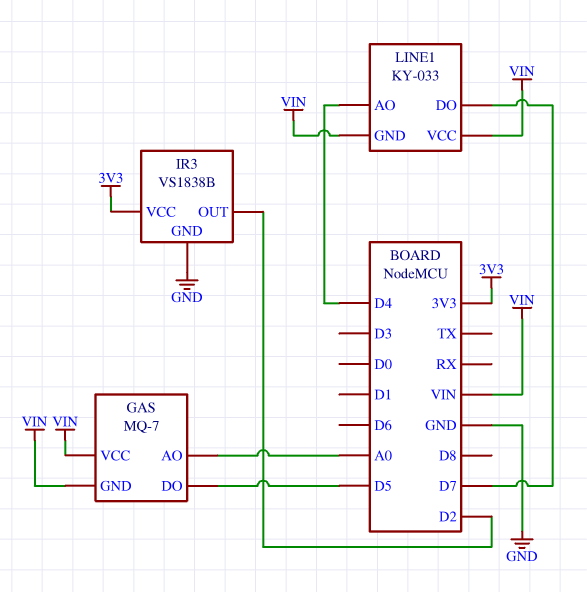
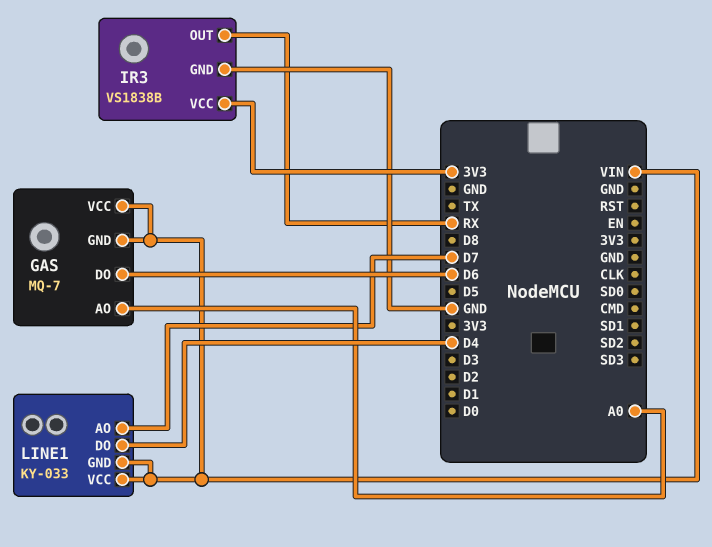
GAS pin DO: D5 -> D6
IR3 pin OUT: D2 -> RX
LINE1 pin AO: D4 -> D7
LINE1 pin DO: D7 -> D4

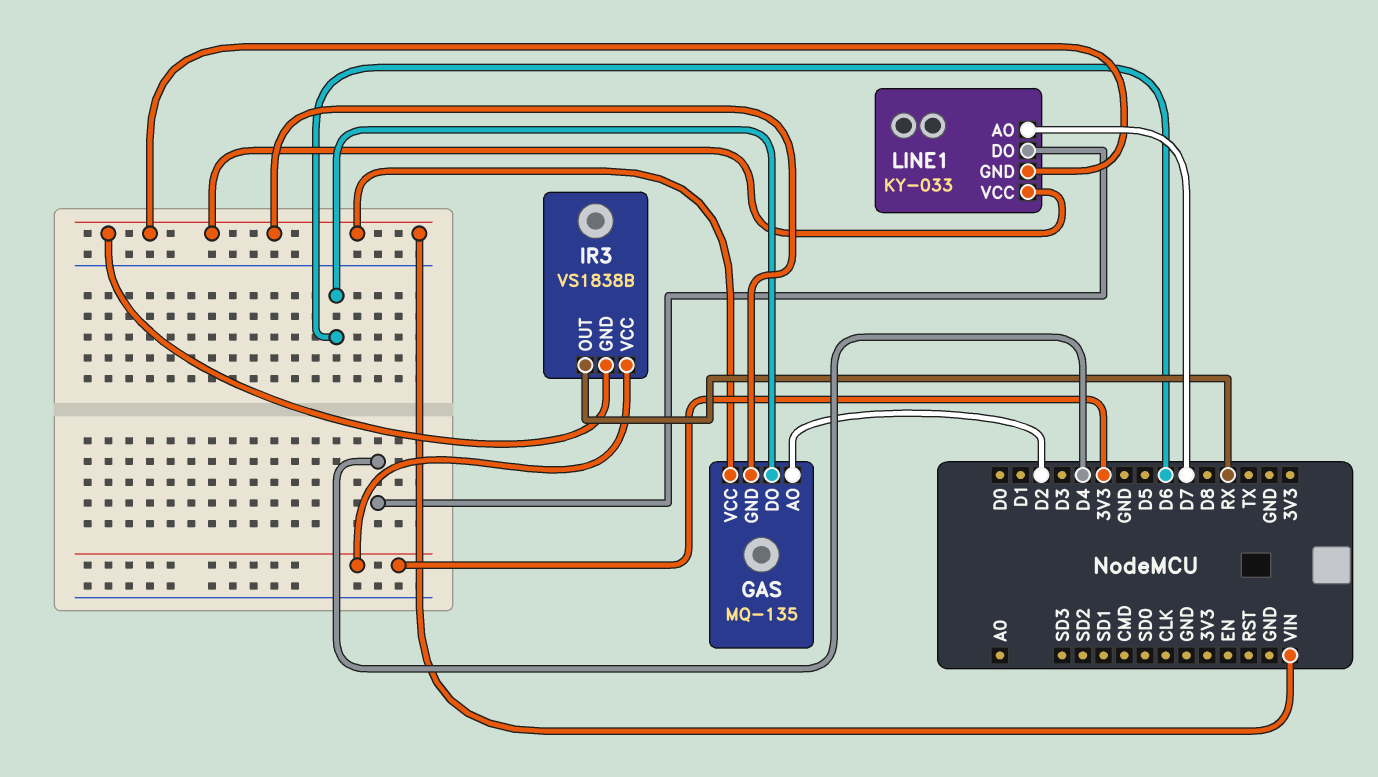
GAS: MQ-7 -> MQ-135
GAS pin AO: A0 -> D2
IR3 pin GND: GND -> VIN

